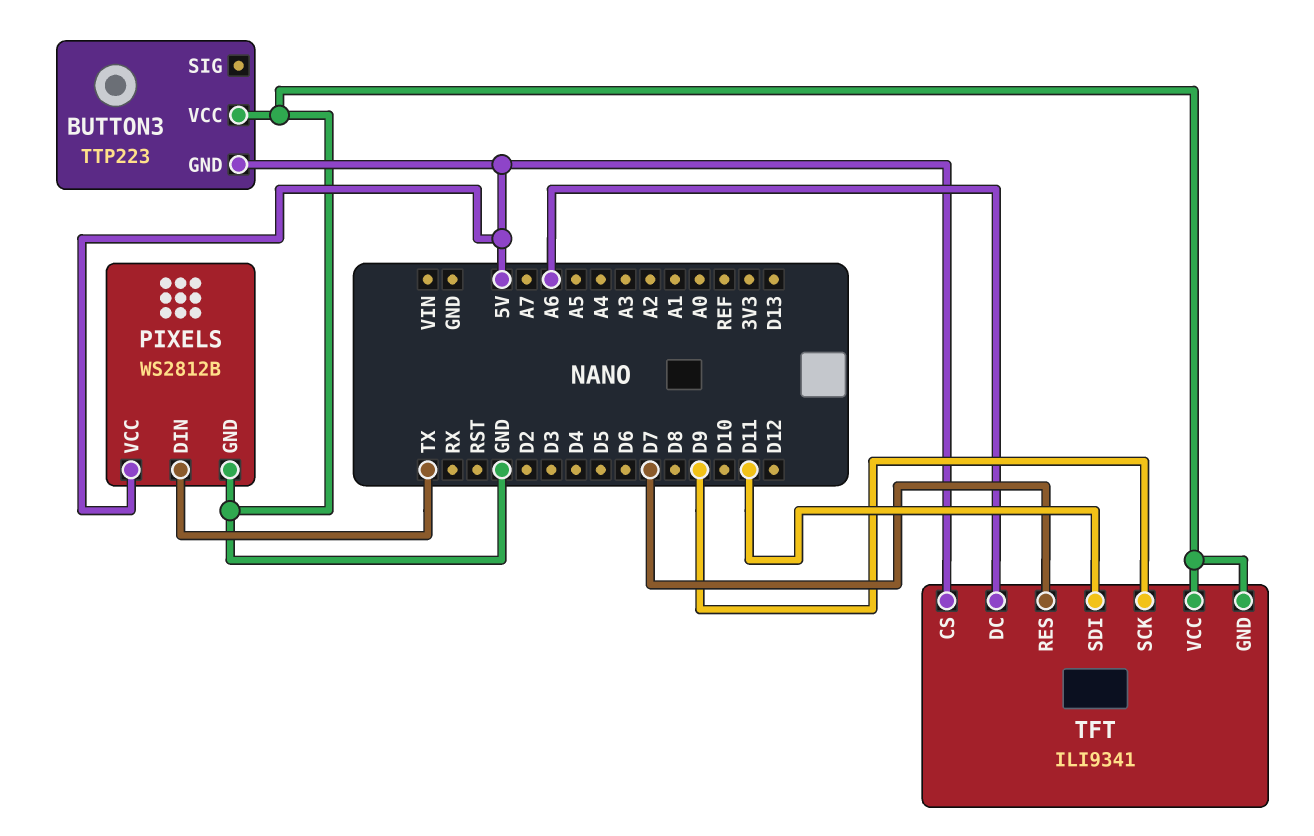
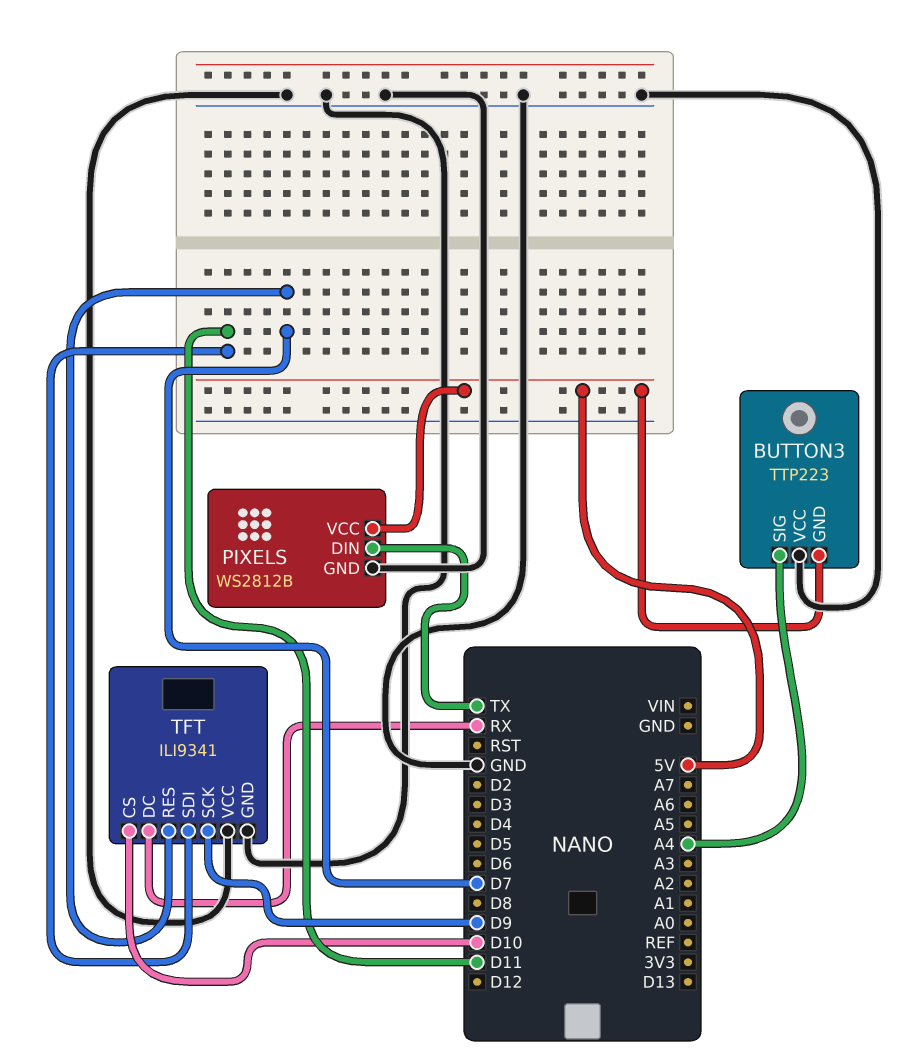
BUTTON3 pin SIG: none -> A4
TFT pin CS: 5V -> D10
TFT pin DC: A6 -> RX

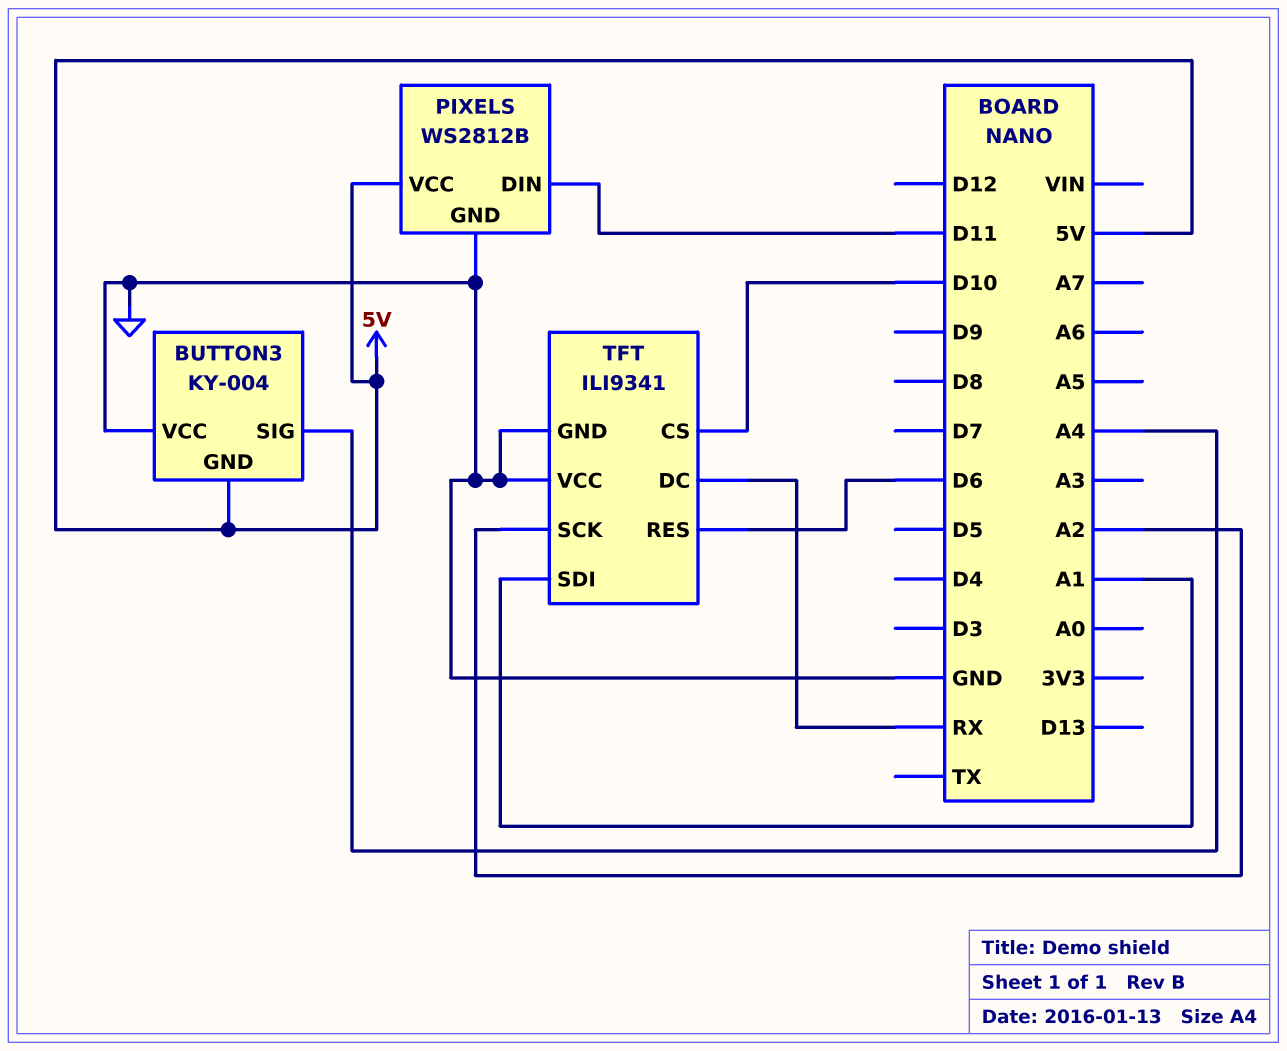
BUTTON3: TTP223 -> KY-004
PIXELS pin DIN: TX -> D11
TFT pin RES: D7 -> D6
TFT pin SCK: D9 -> A2
TFT pin SDI: D11 -> A1

